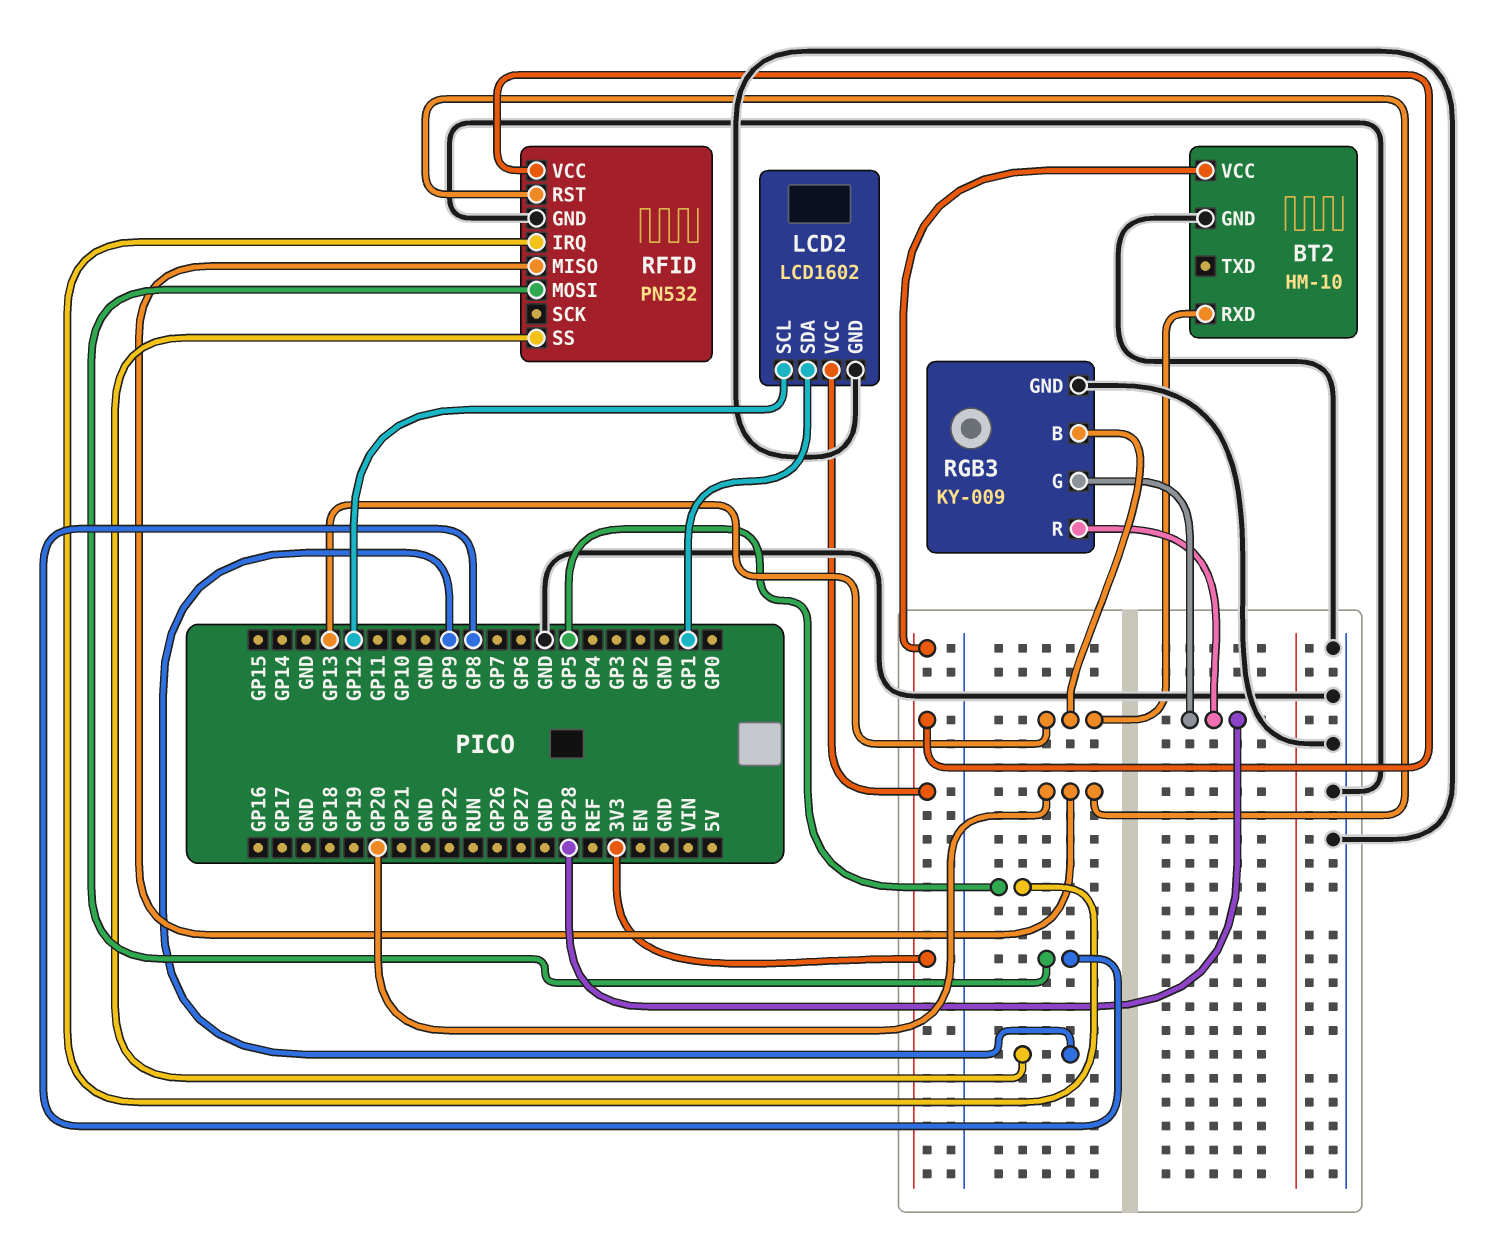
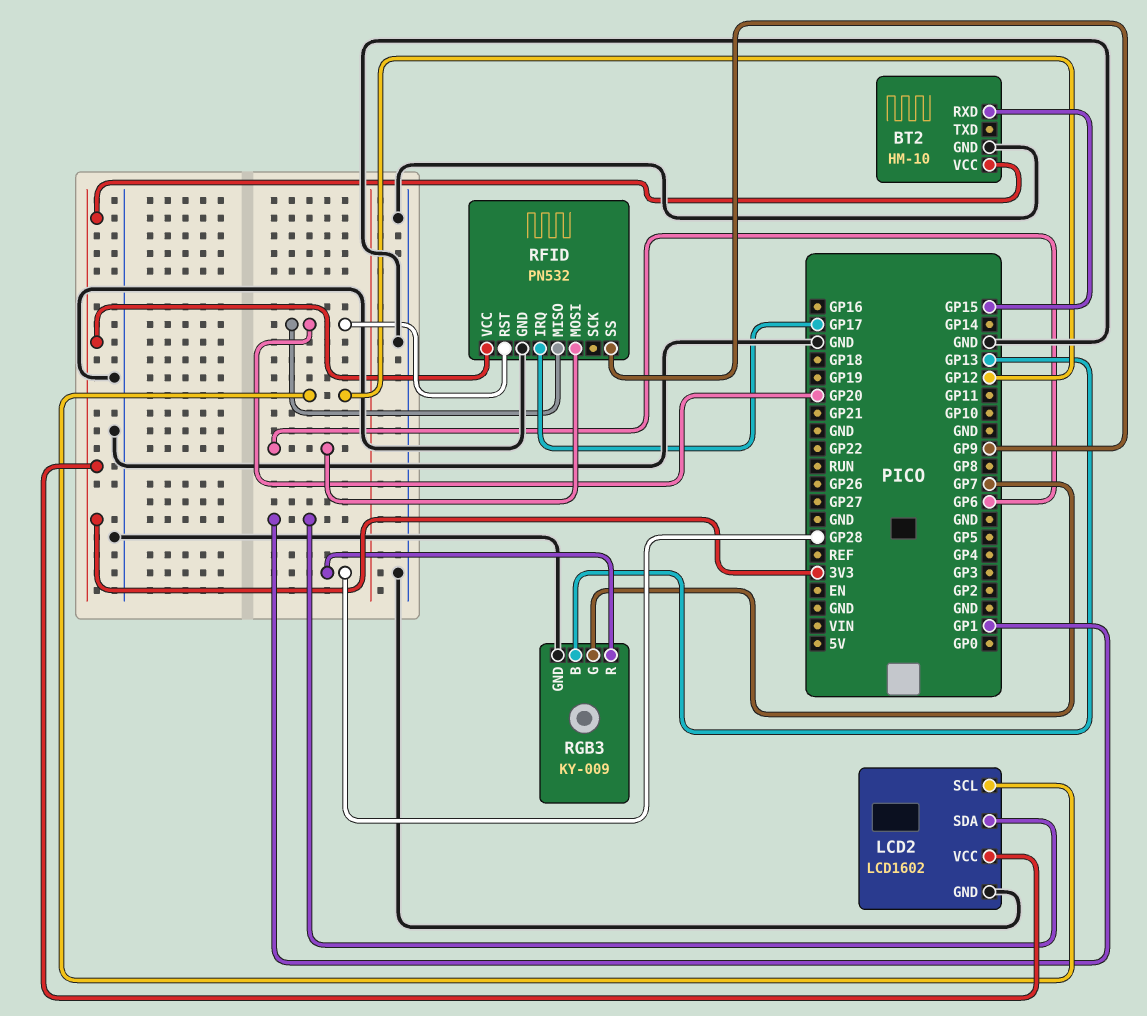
BT2 pin RXD: GP13 -> GP15
RFID pin IRQ: GP5 -> GP17
RFID pin MOSI: GP8 -> GP6
RGB3 pin G: GP28 -> GP7

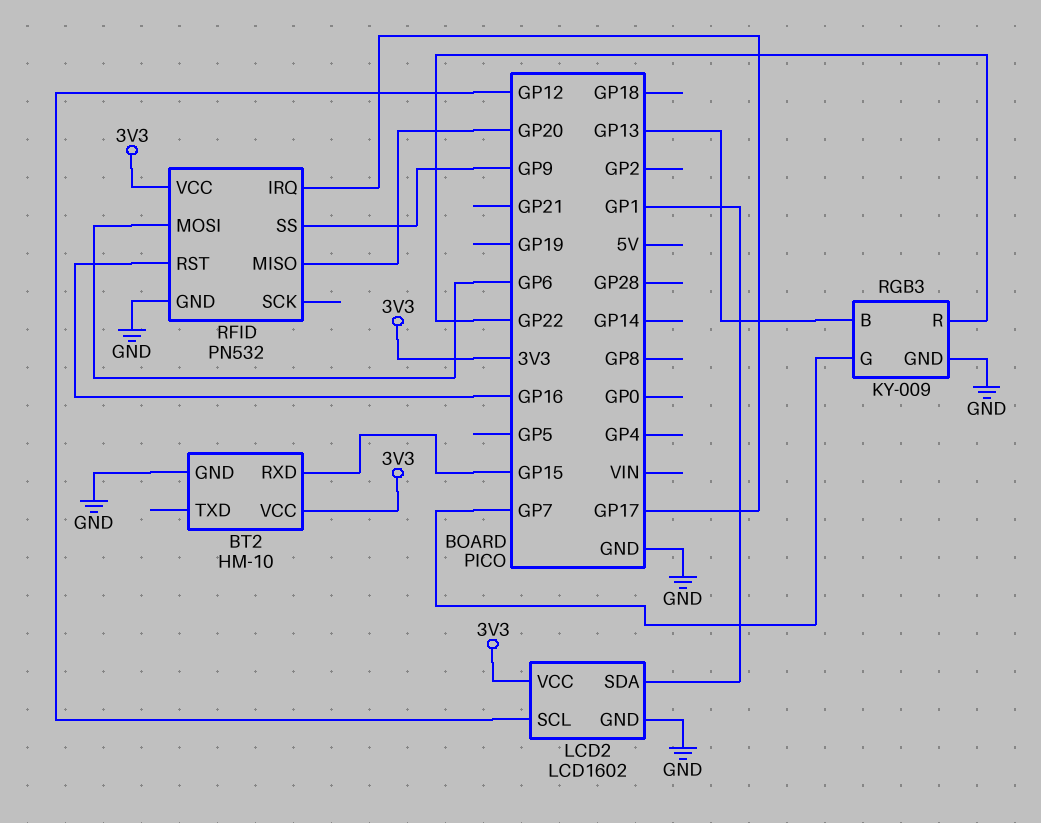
RFID pin RST: GP20 -> GP16
RGB3 pin R: GP28 -> GP22

